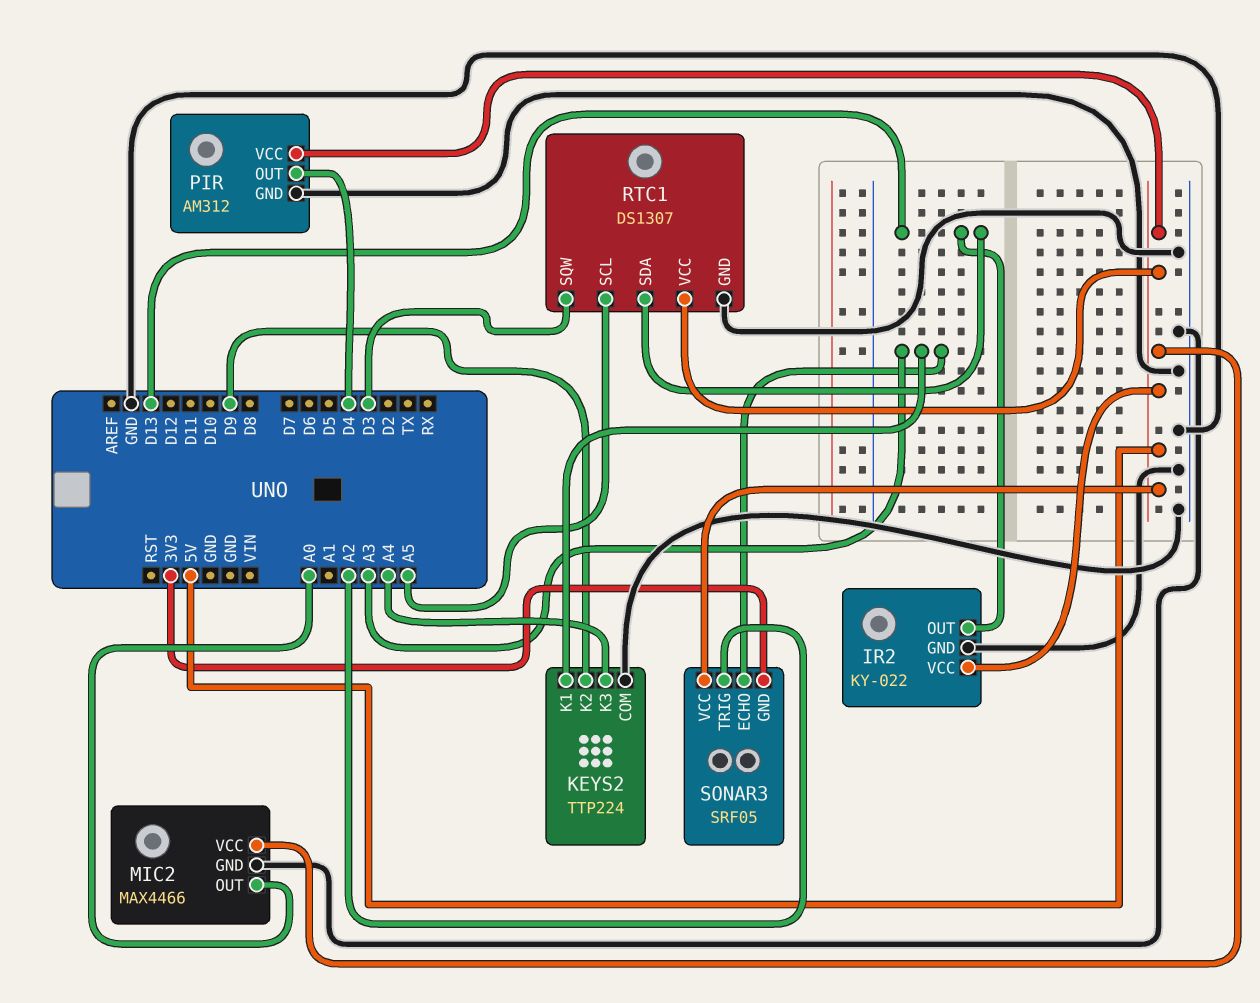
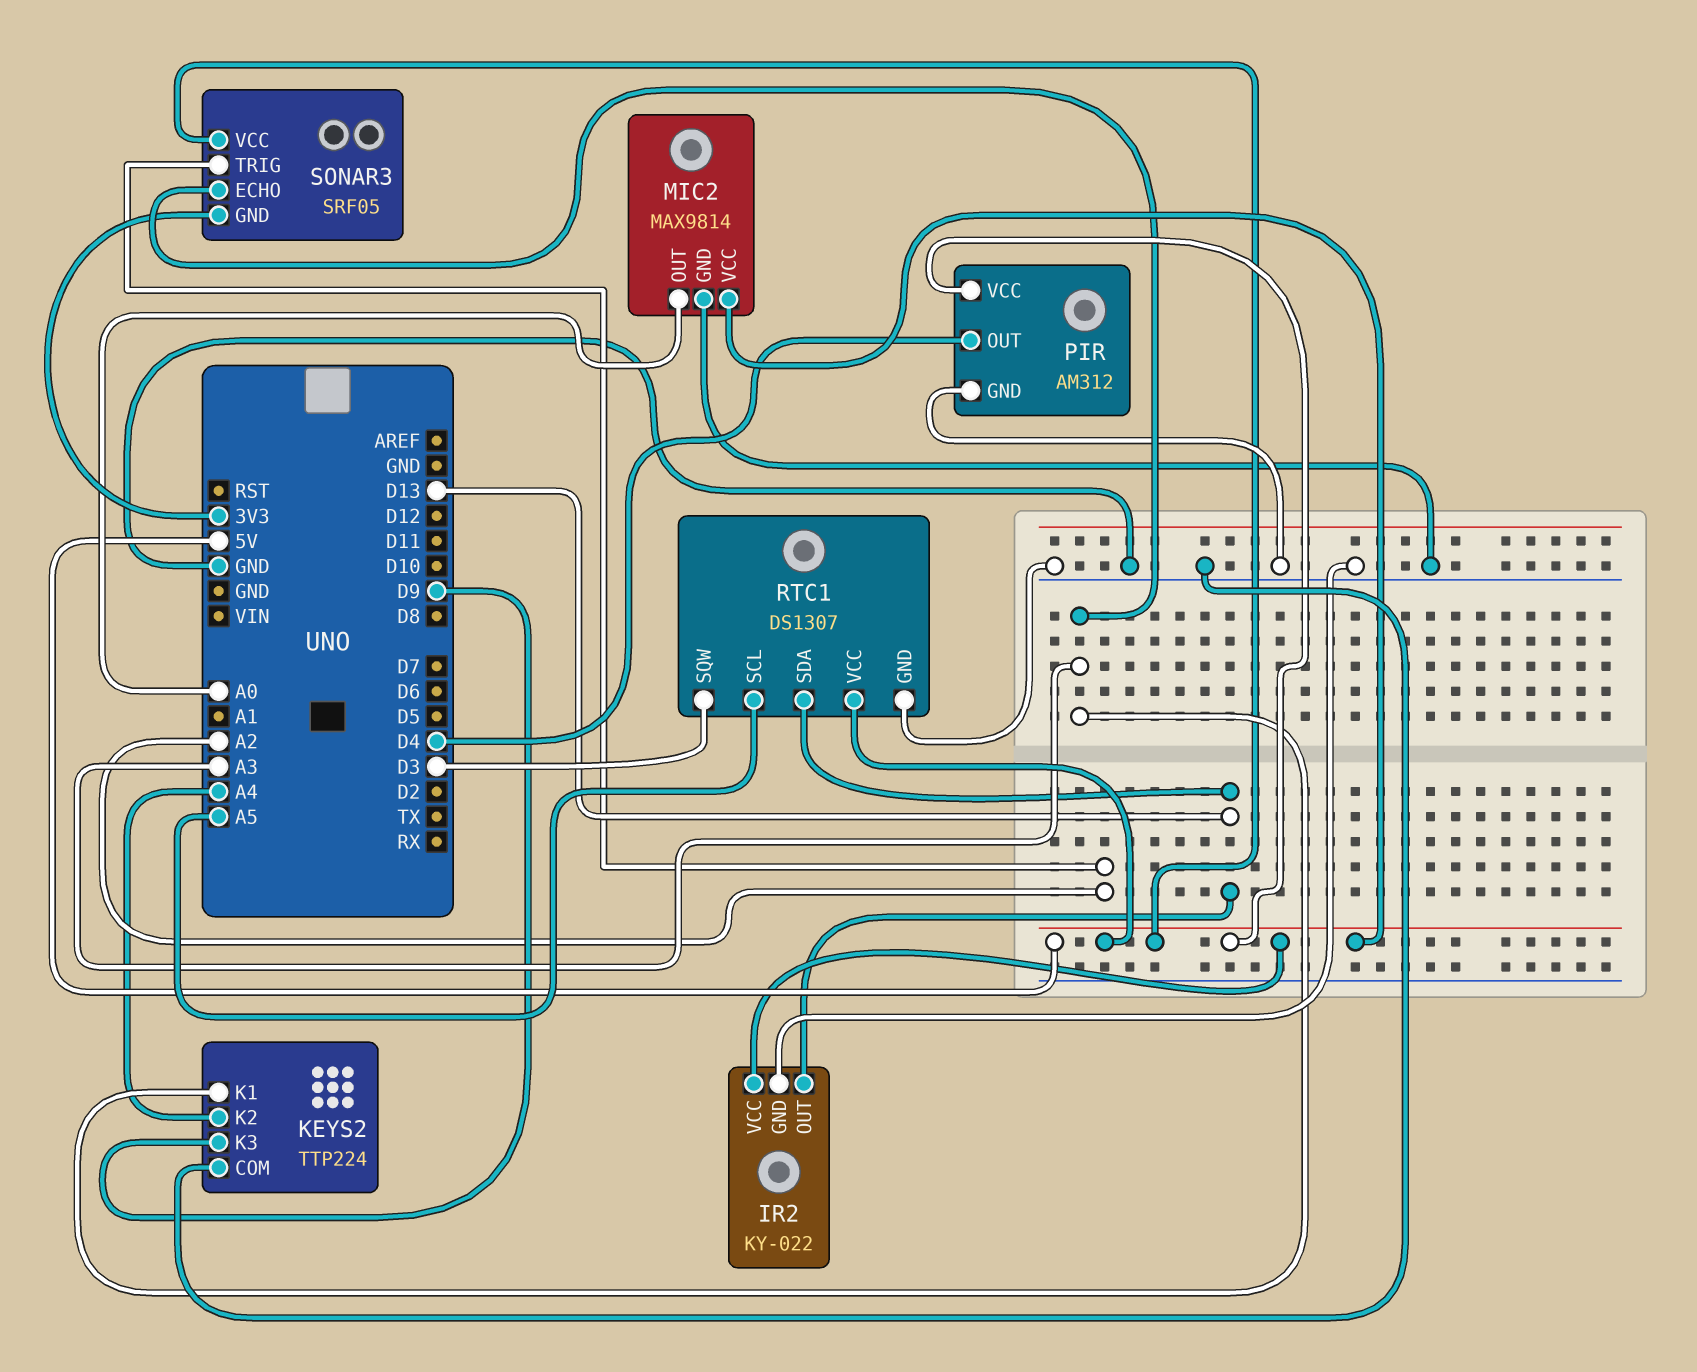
KEYS2 pin K2: D9 -> A4
KEYS2 pin K3: A4 -> D9
MIC2: MAX4466 -> MAX9814

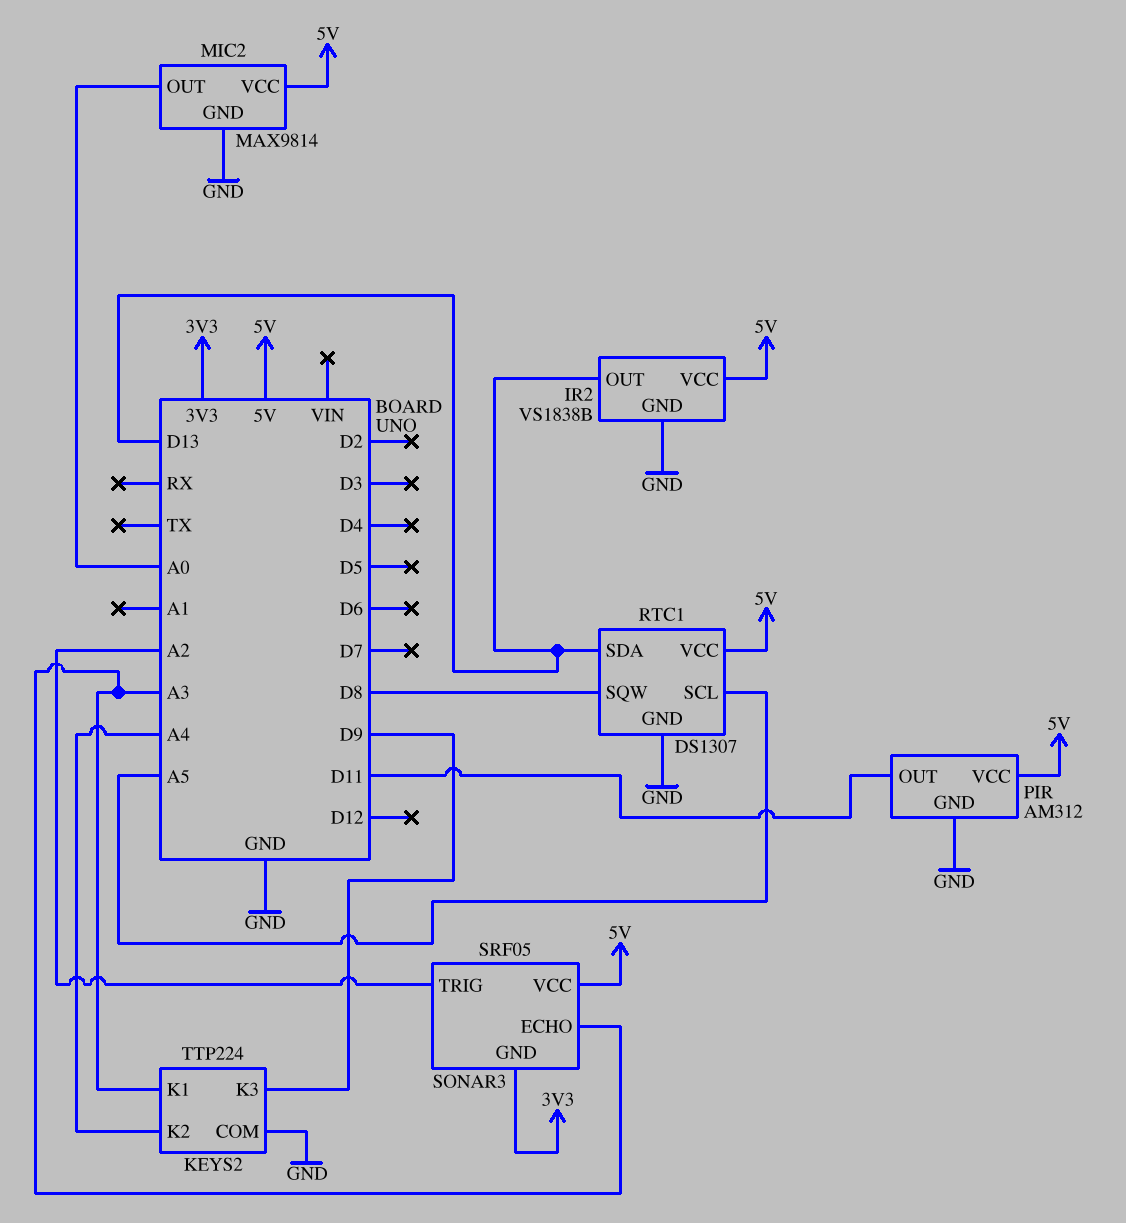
IR2: KY-022 -> VS1838B
PIR pin OUT: D4 -> D11
RTC1 pin SQW: D3 -> D8

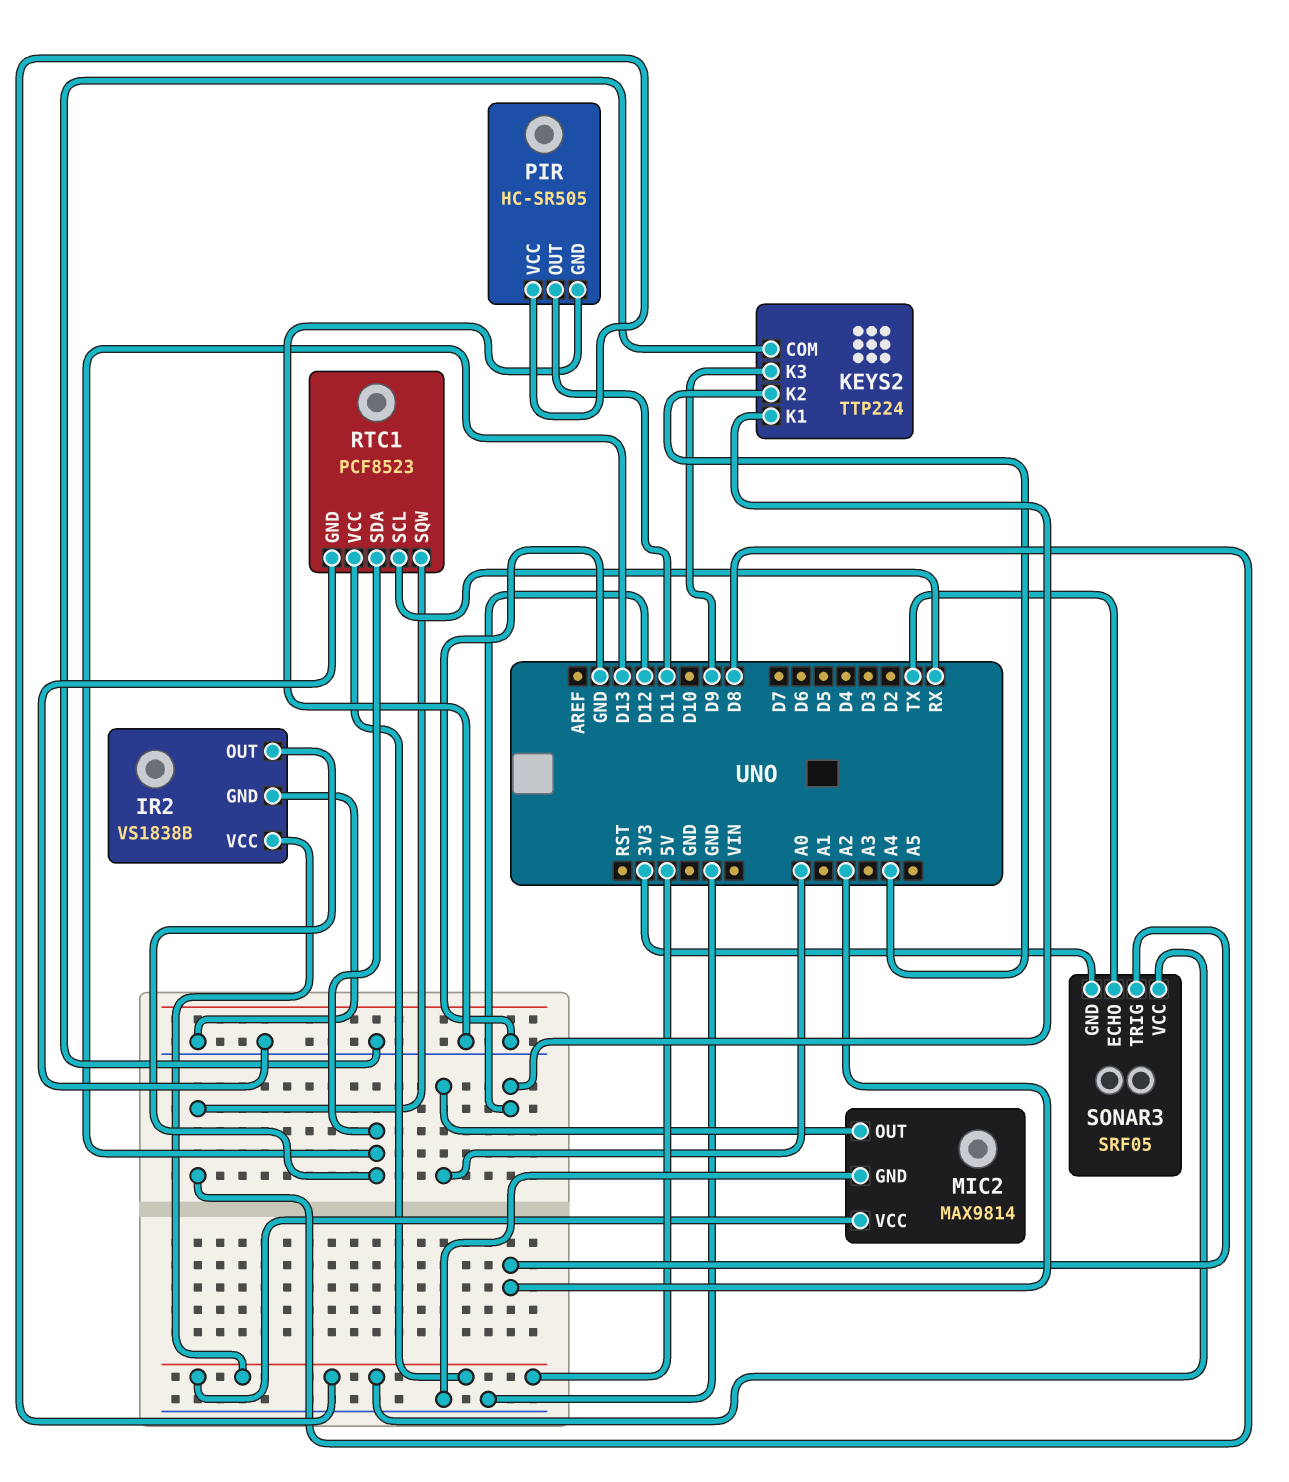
KEYS2 pin K1: A3 -> D12
PIR: AM312 -> HC-SR505
RTC1: DS1307 -> PCF8523
RTC1 pin SCL: A5 -> RX
SONAR3 pin ECHO: A3 -> TX

